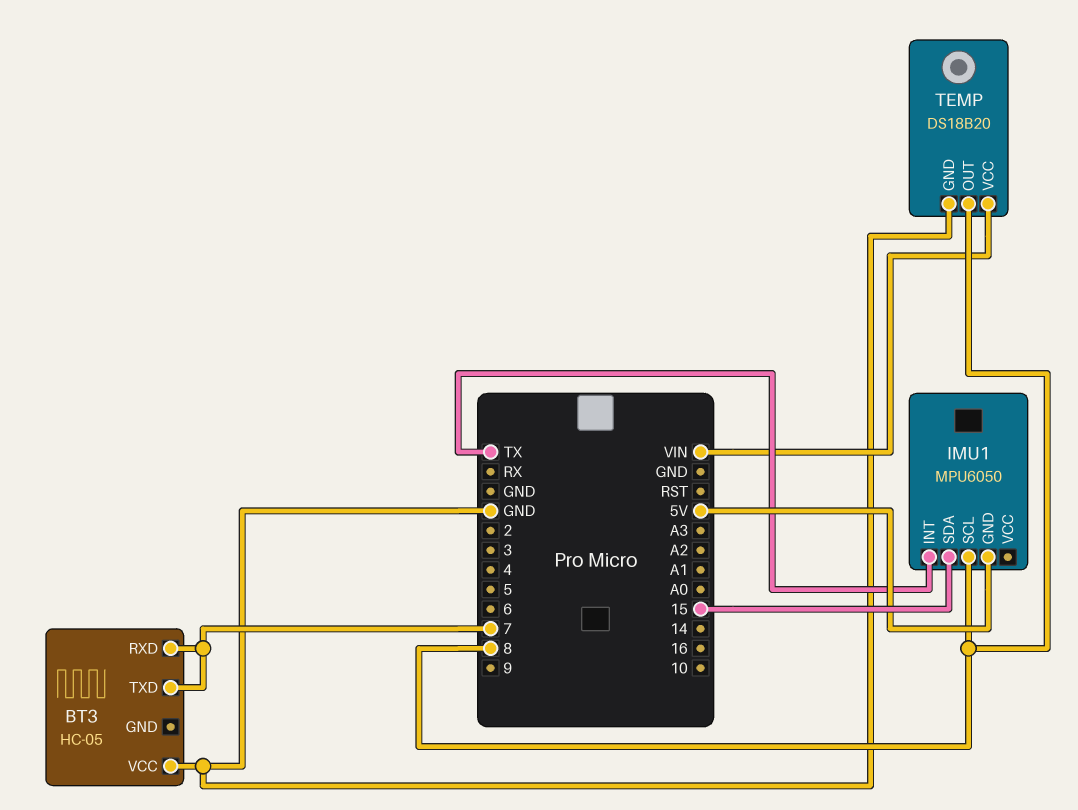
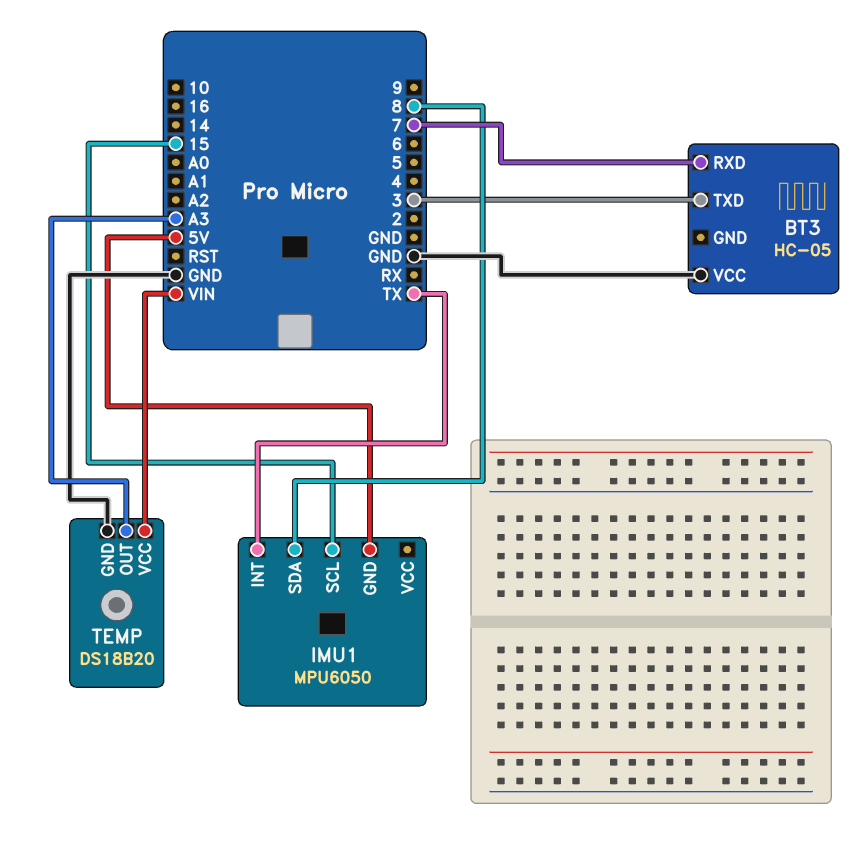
BT3 pin TXD: 7 -> 3
IMU1 pin SCL: 8 -> 15
IMU1 pin SDA: 15 -> 8
TEMP pin OUT: 8 -> A3

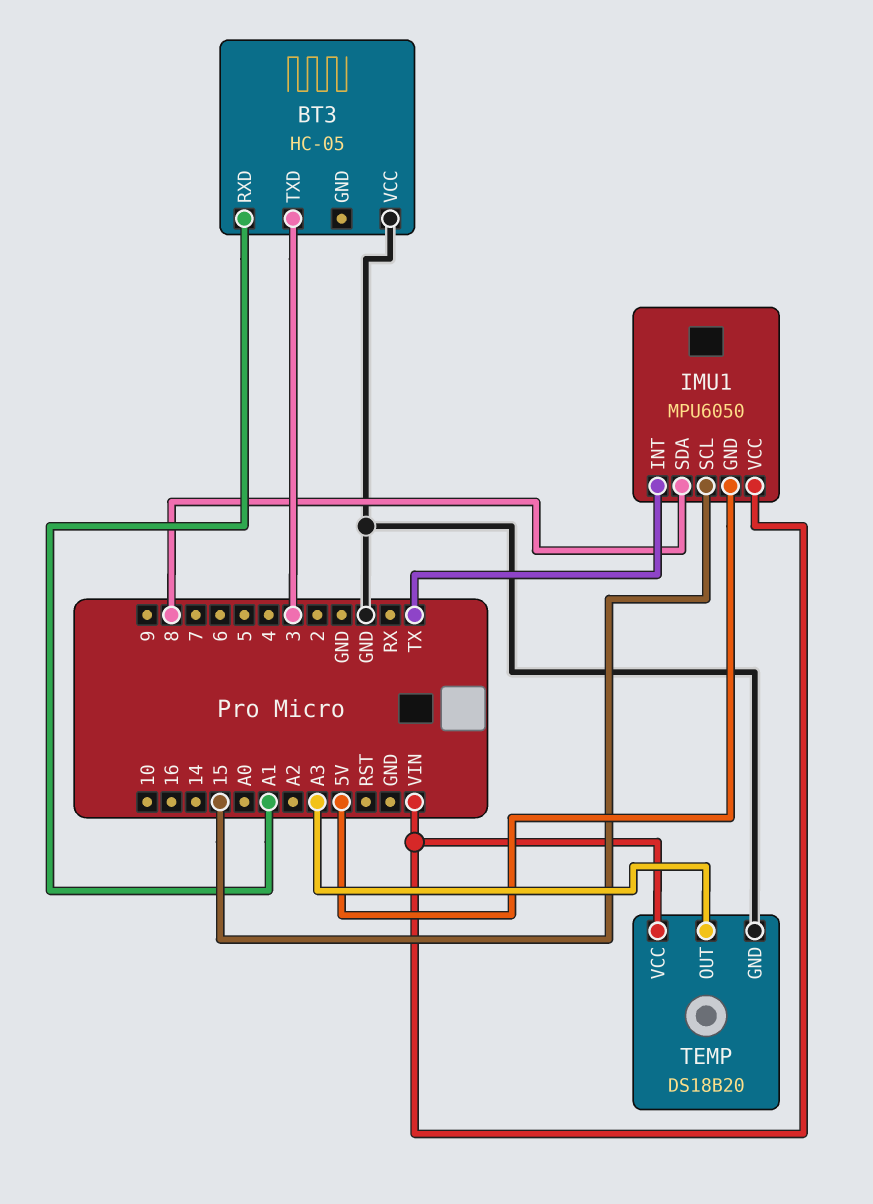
BT3 pin RXD: 7 -> A1
IMU1 pin VCC: none -> VIN

